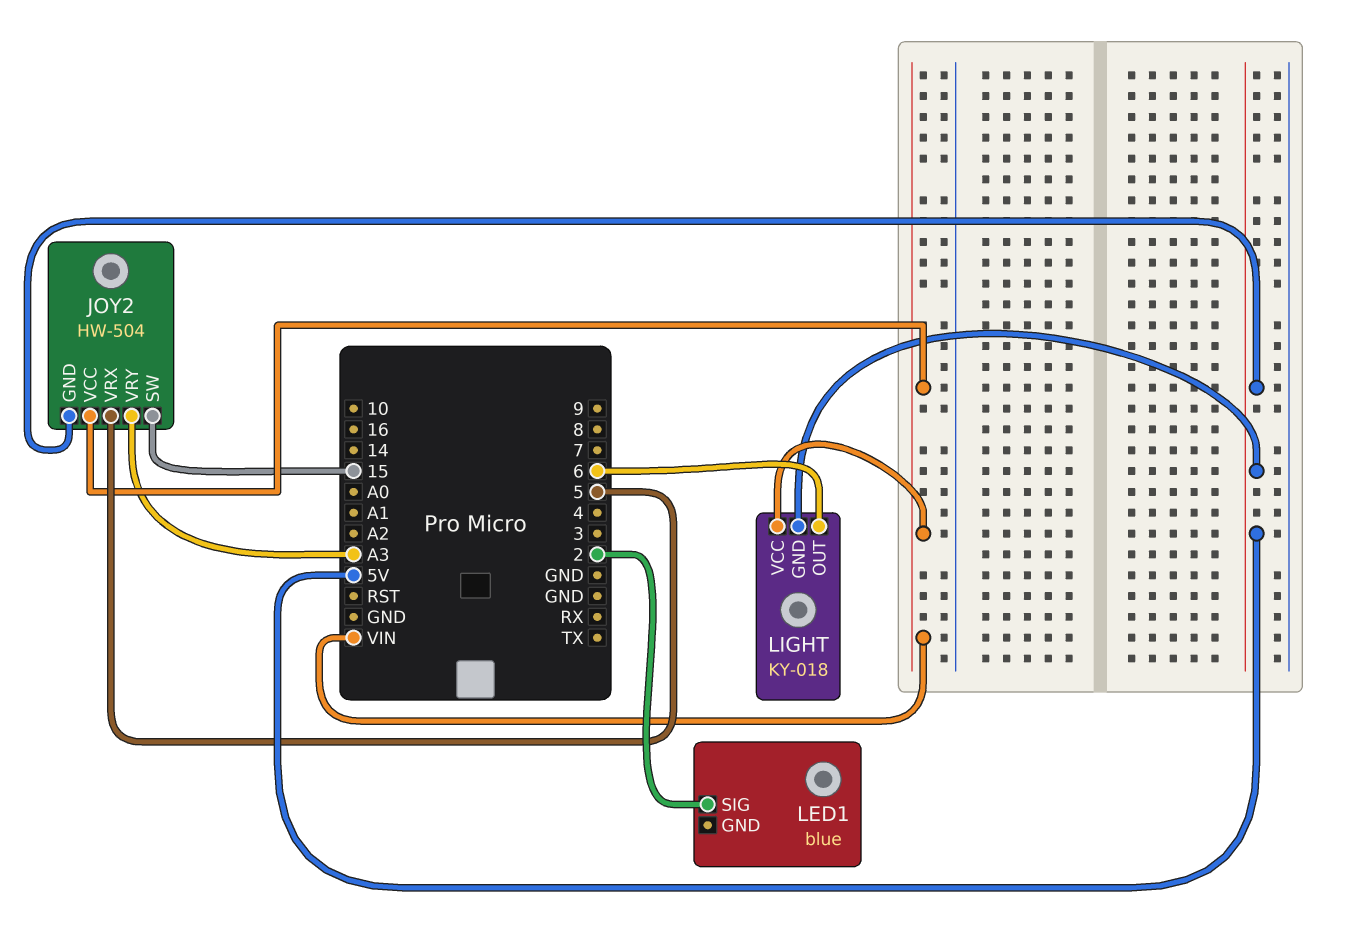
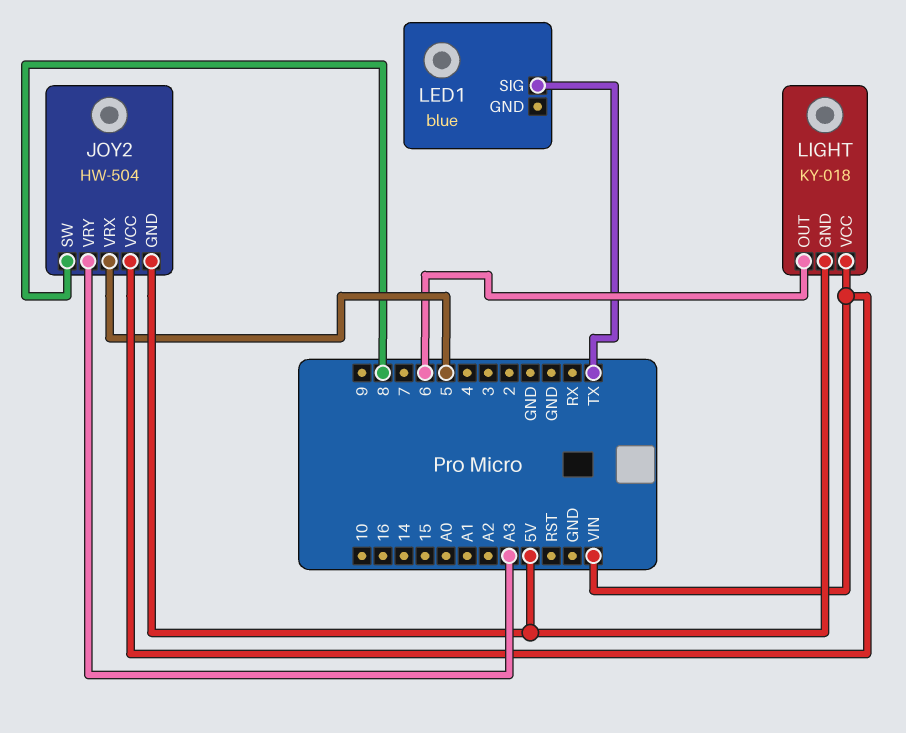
JOY2 pin SW: 15 -> 8
LED1 pin SIG: 2 -> TX

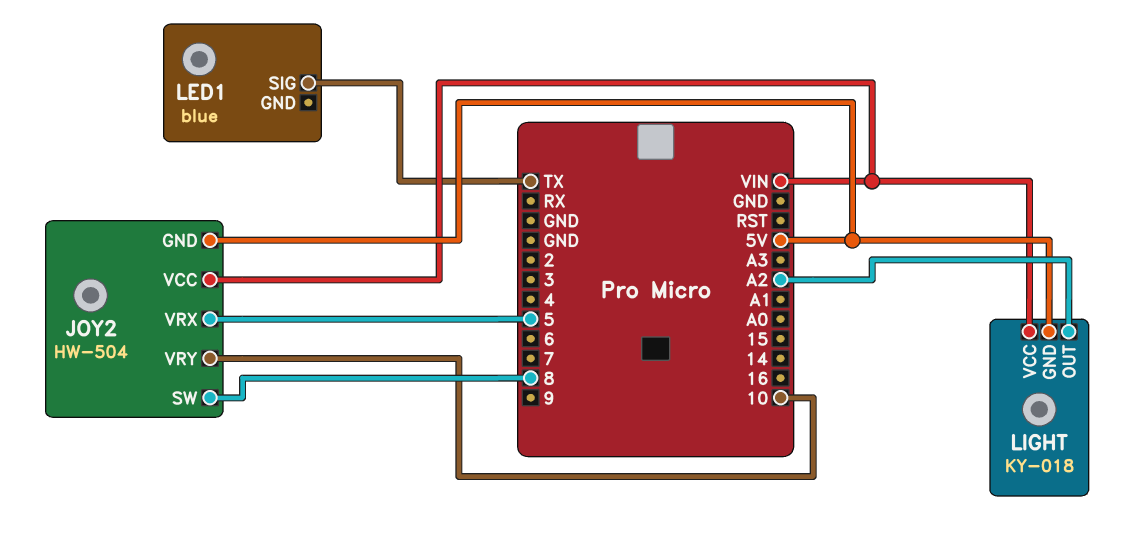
JOY2 pin VRY: A3 -> 10
LIGHT pin OUT: 6 -> A2

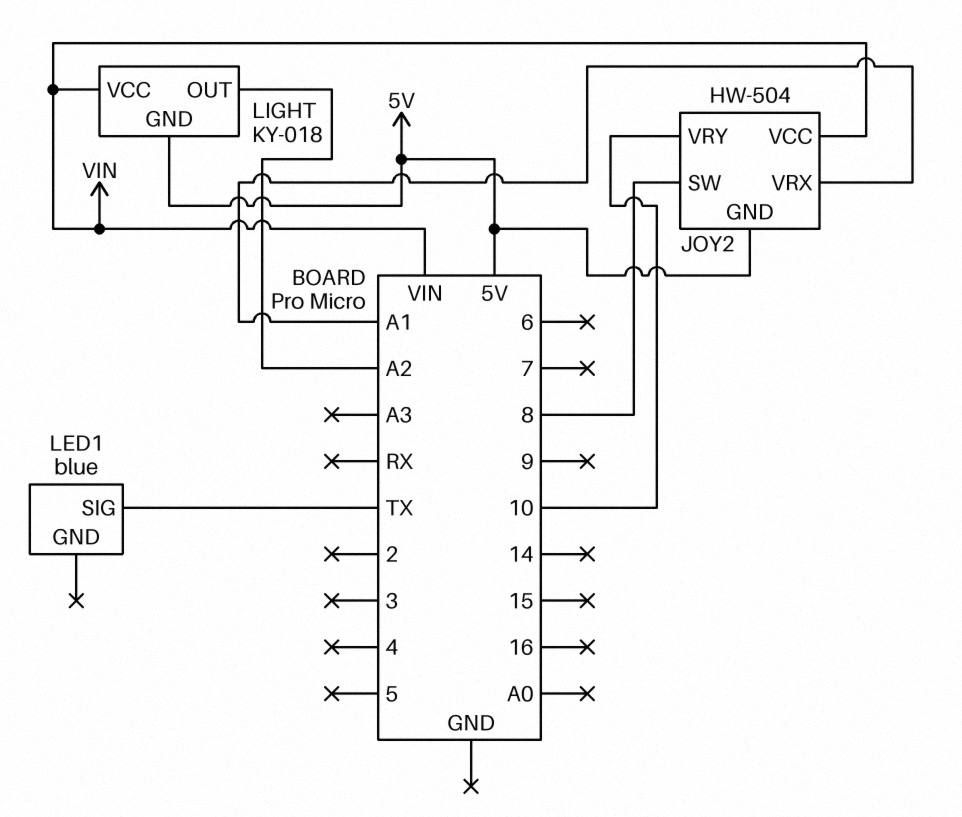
JOY2 pin VRX: 5 -> A1

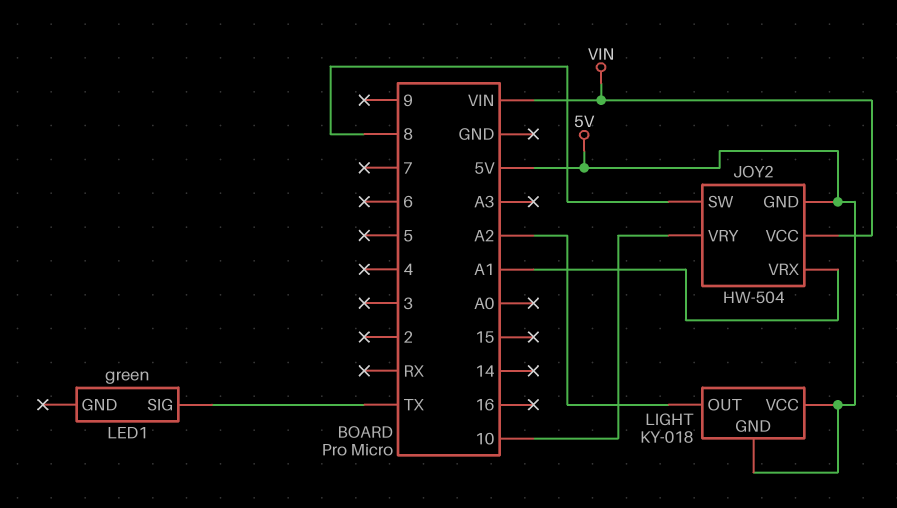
LED1: blue -> green
LIGHT pin VCC: VIN -> 5V

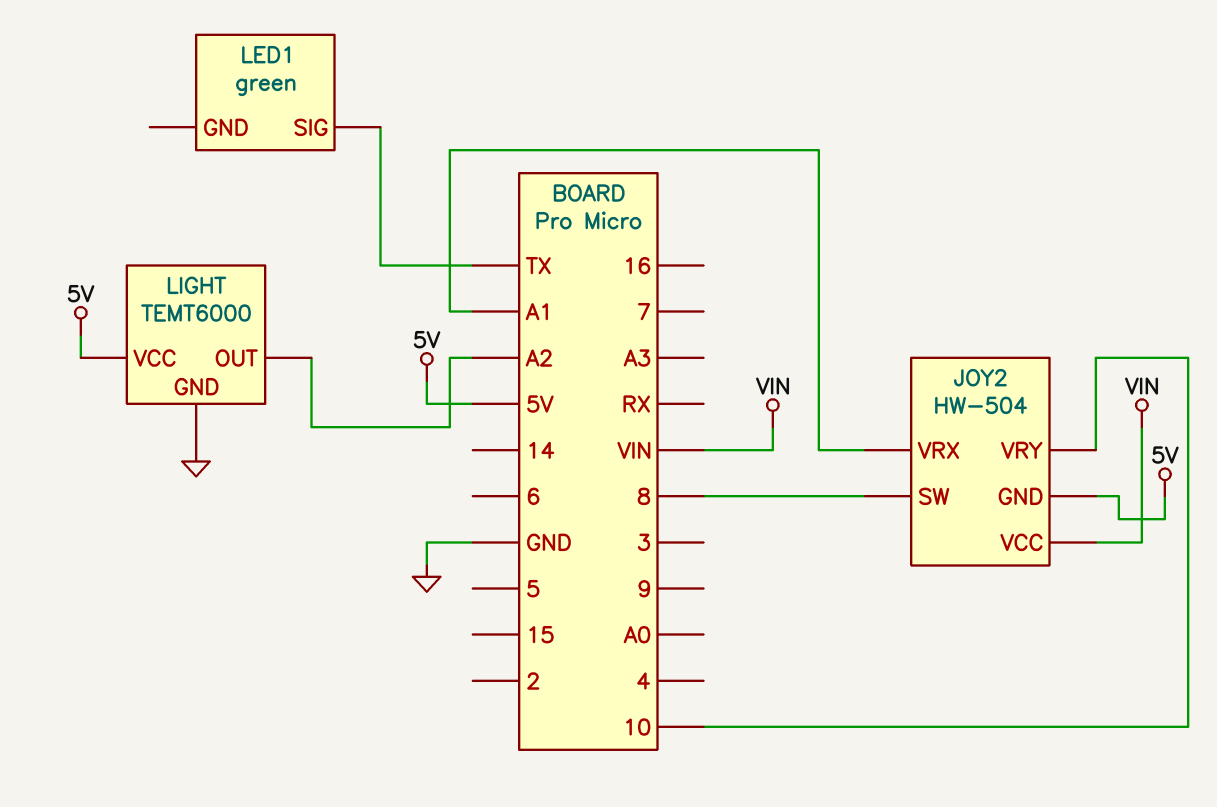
LIGHT: KY-018 -> TEMT6000
LIGHT pin GND: 5V -> GND

